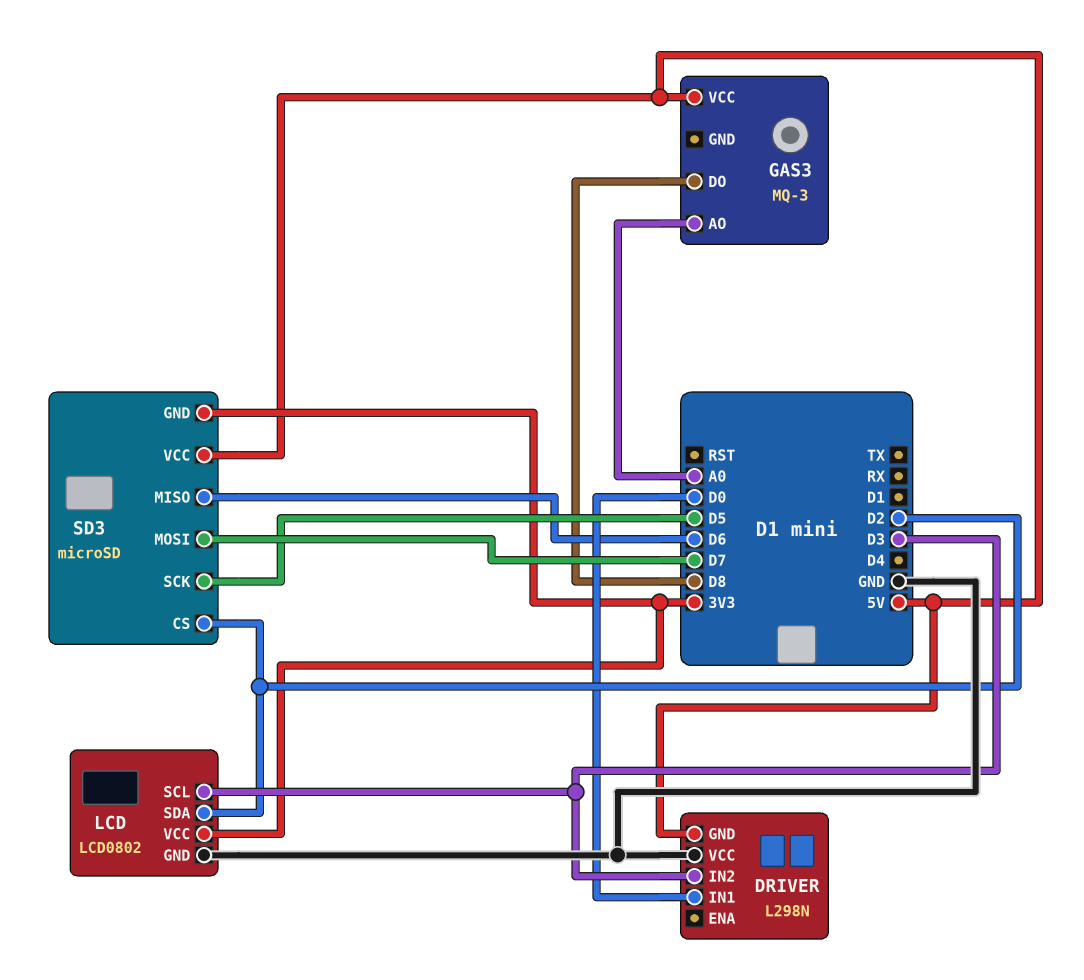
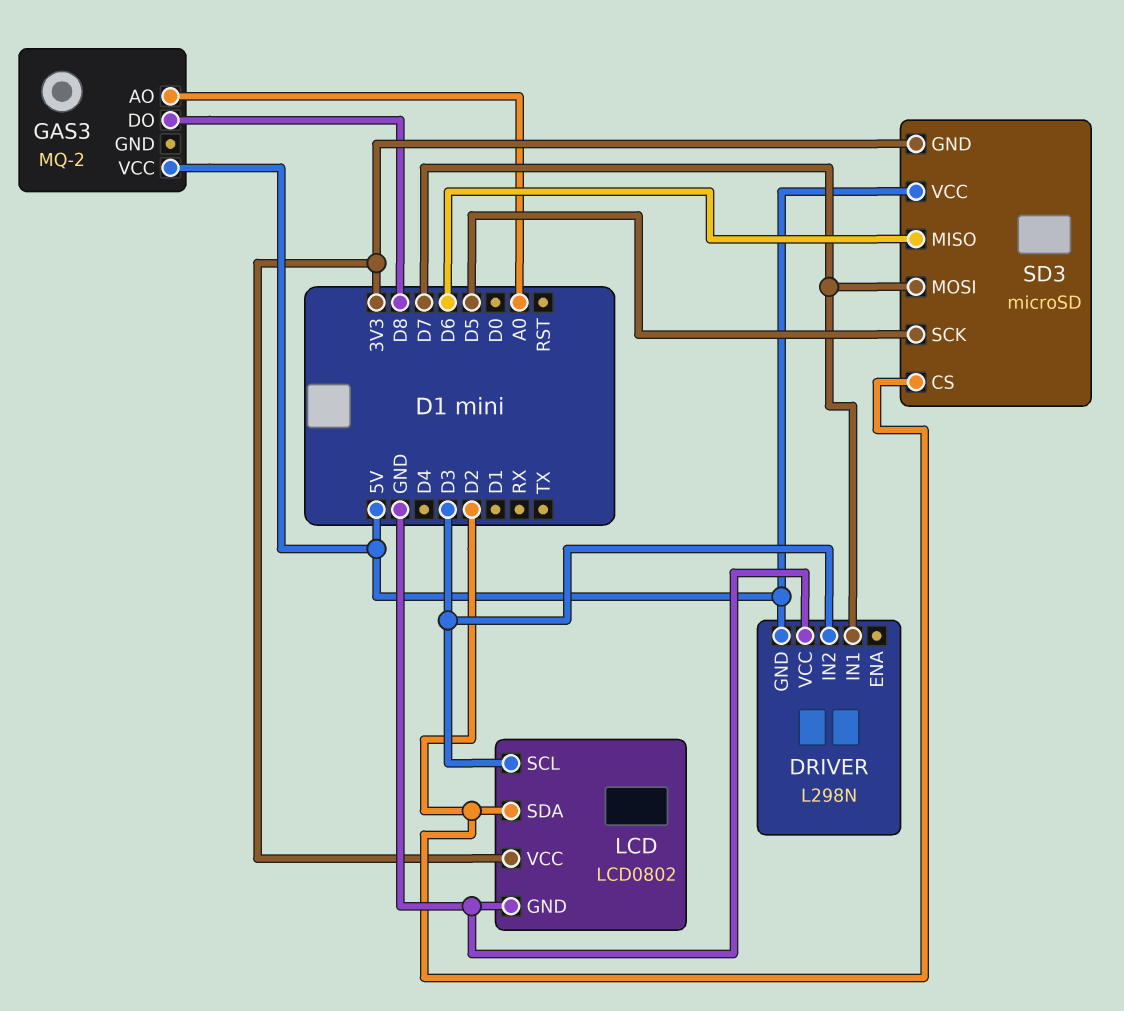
DRIVER pin IN1: D0 -> D7
GAS3: MQ-3 -> MQ-2

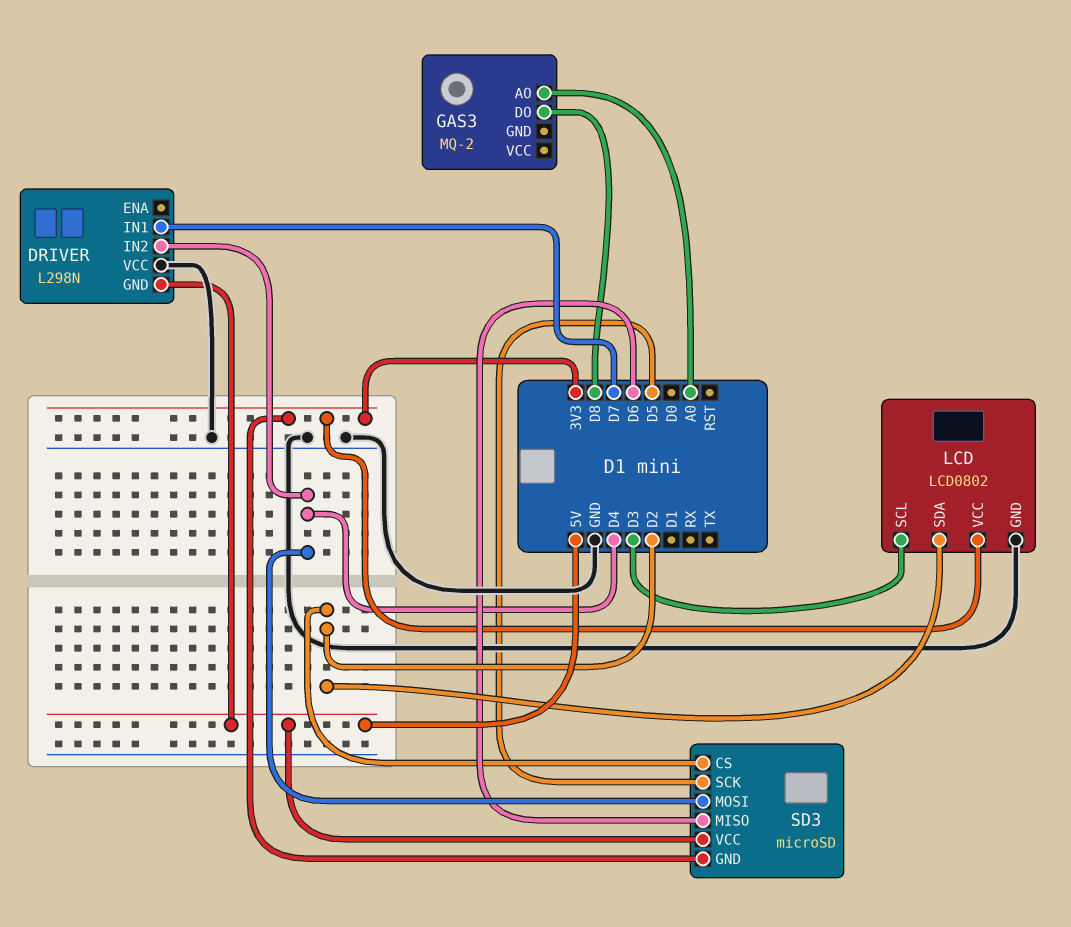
DRIVER pin IN2: D3 -> D4
GAS3 pin VCC: 5V -> none
SD3 pin MOSI: D7 -> D4

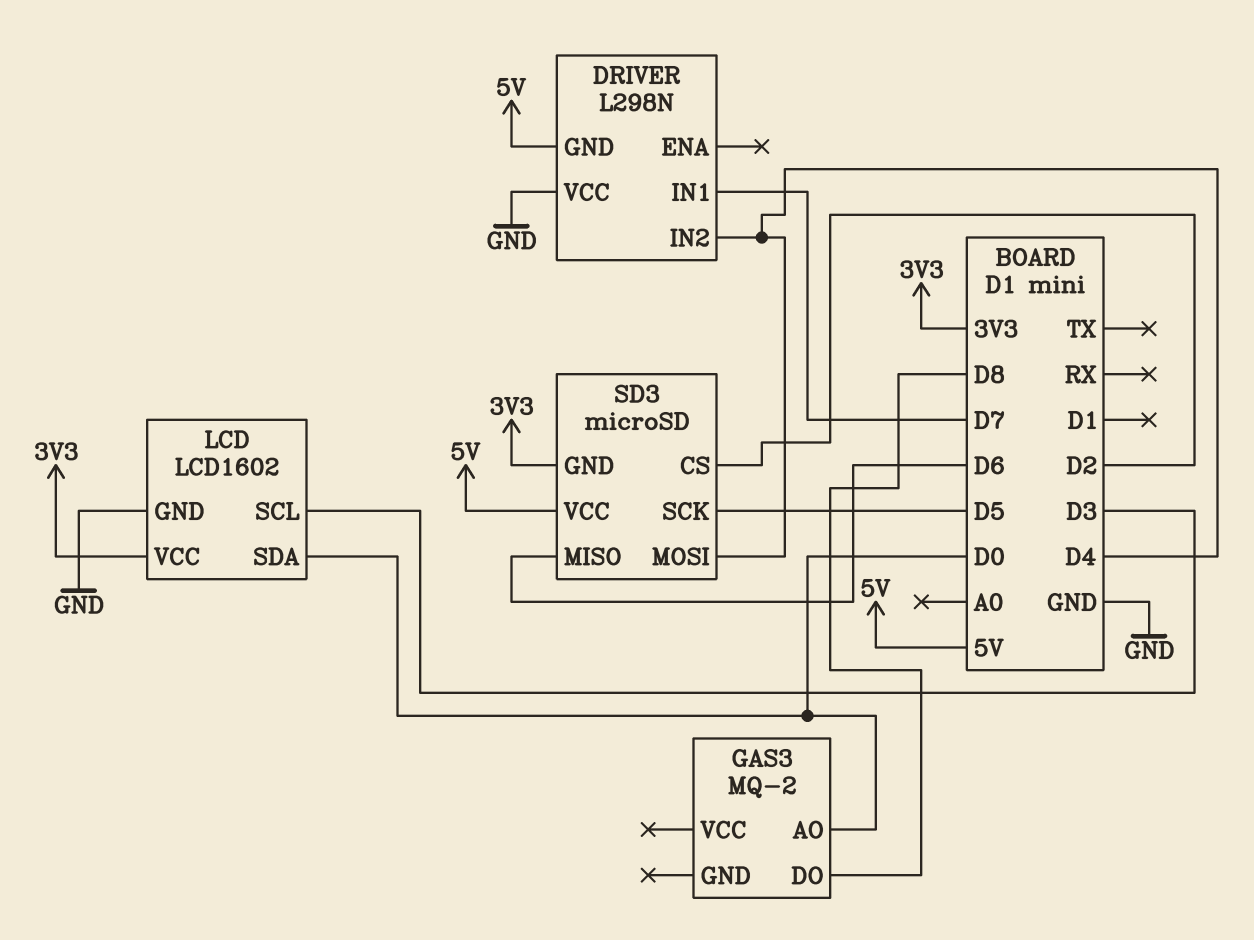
GAS3 pin AO: A0 -> D0
LCD: LCD0802 -> LCD1602
LCD pin SDA: D2 -> D0

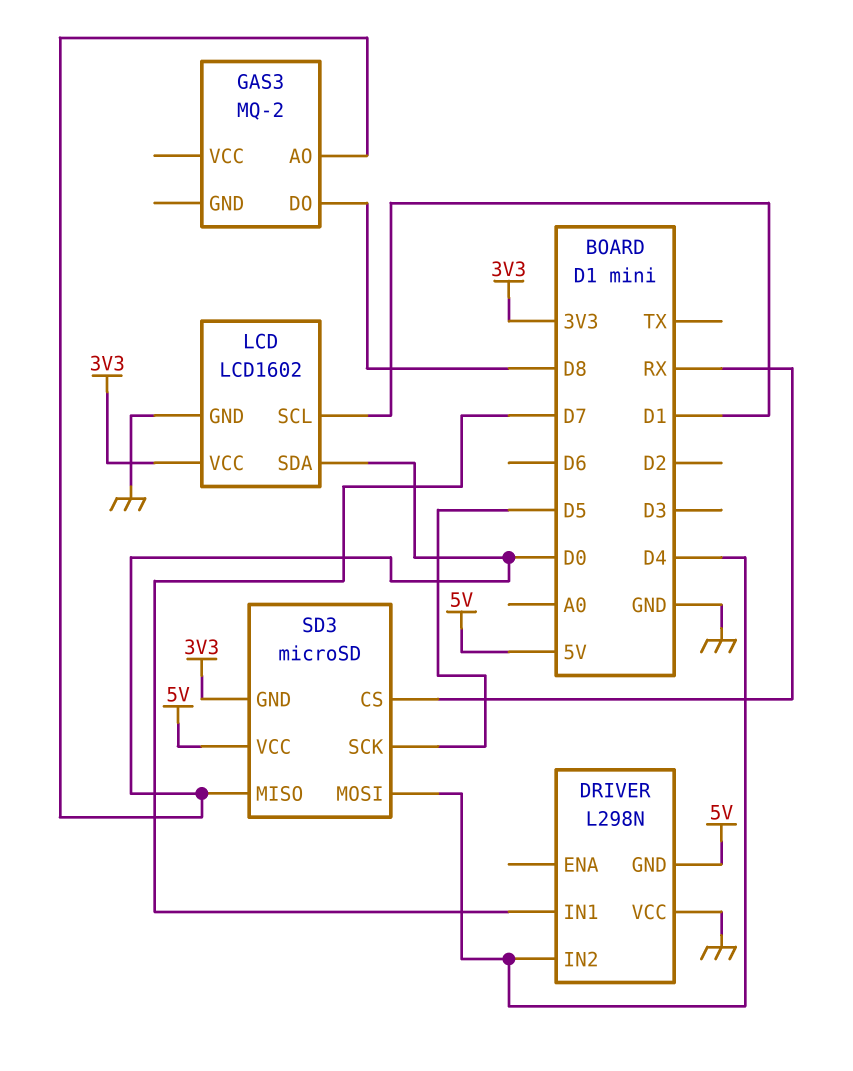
LCD pin SCL: D3 -> D1
SD3 pin CS: D2 -> RX
SD3 pin MISO: D6 -> D0

